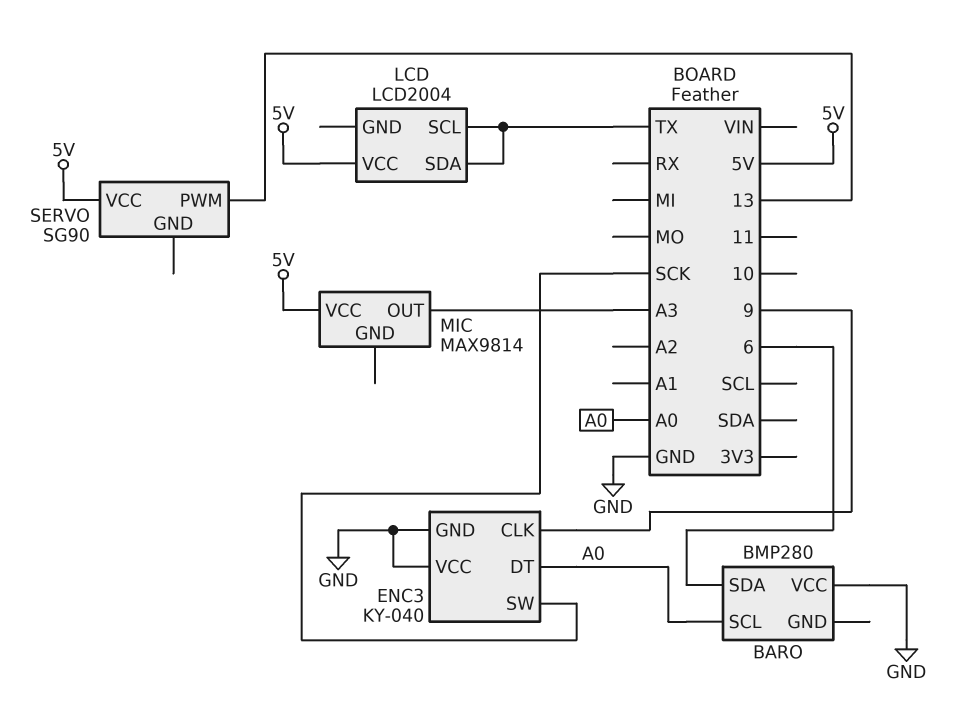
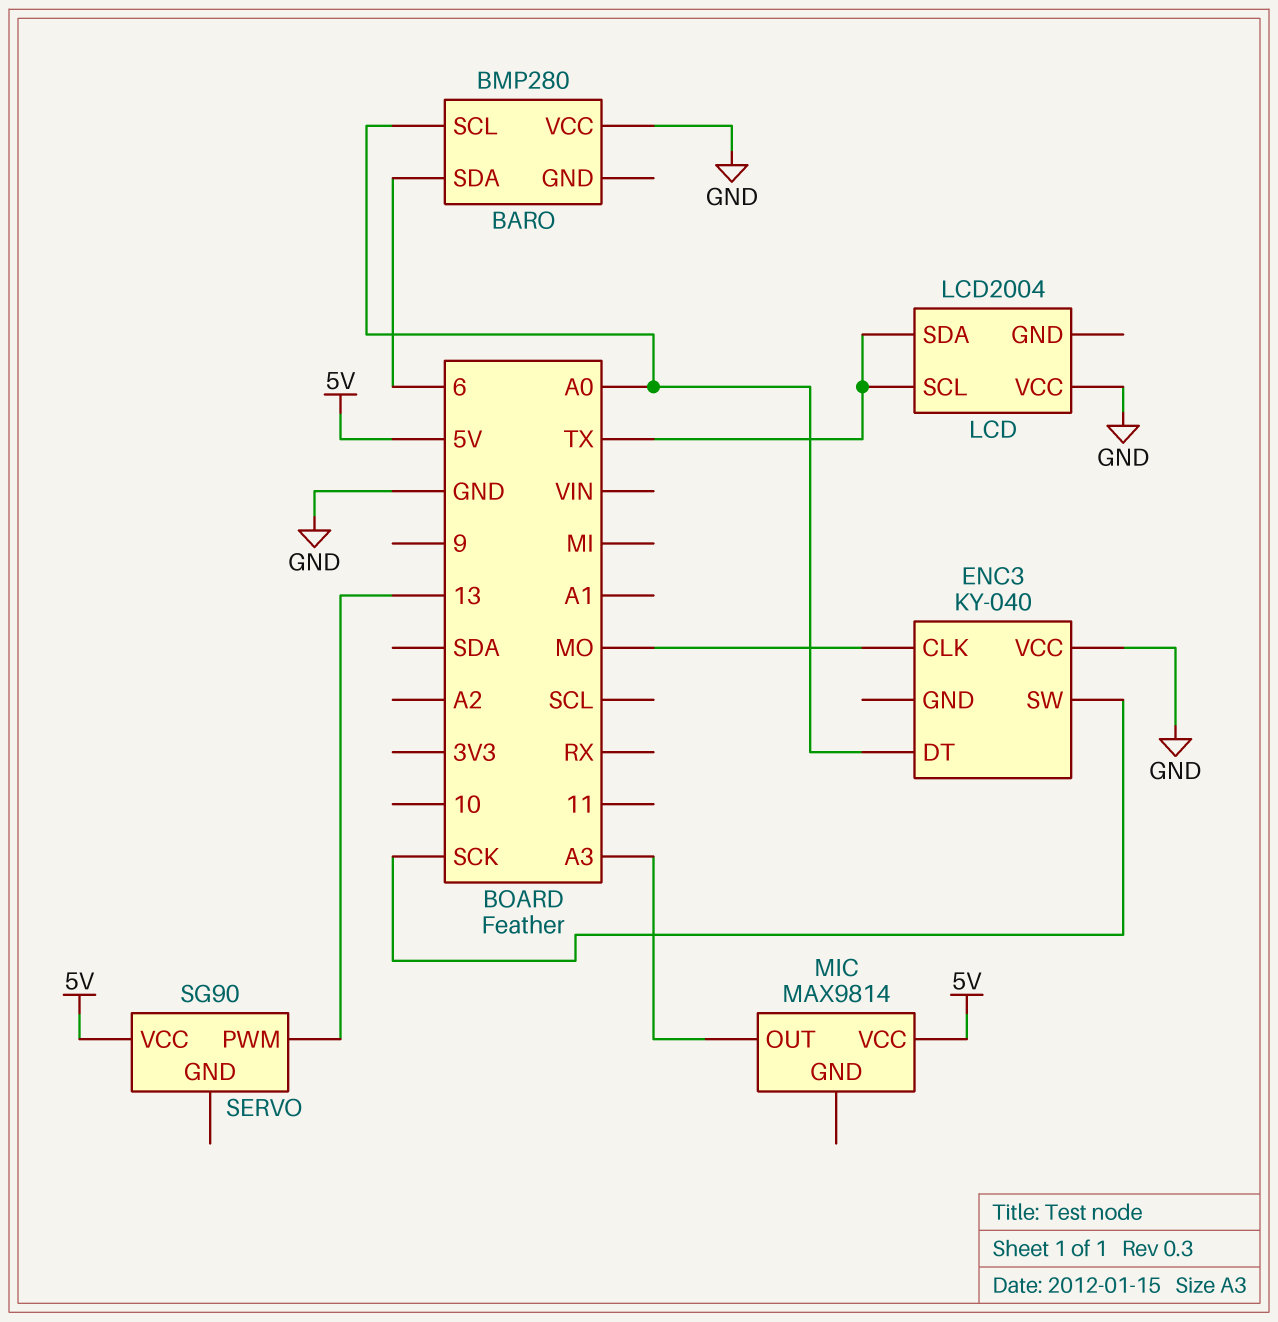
ENC3 pin CLK: 9 -> MO
ENC3 pin GND: GND -> none
LCD pin VCC: 5V -> GND

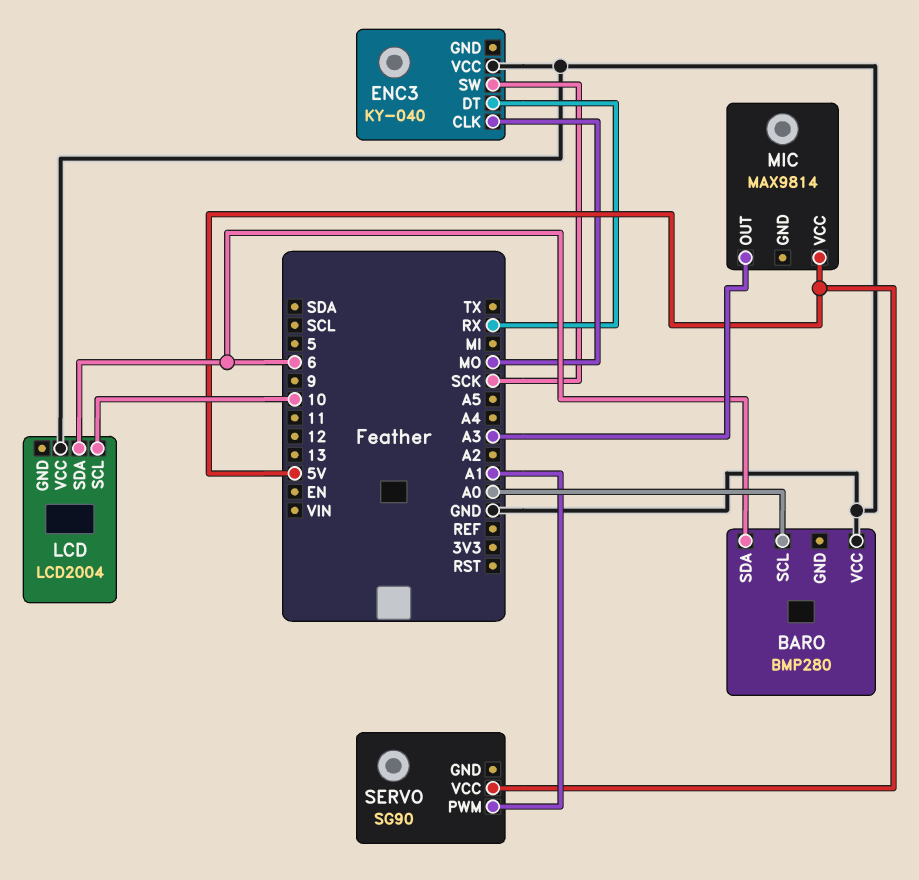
ENC3 pin DT: A0 -> RX
LCD pin SCL: TX -> 10
LCD pin SDA: TX -> 6
SERVO pin PWM: 13 -> A1

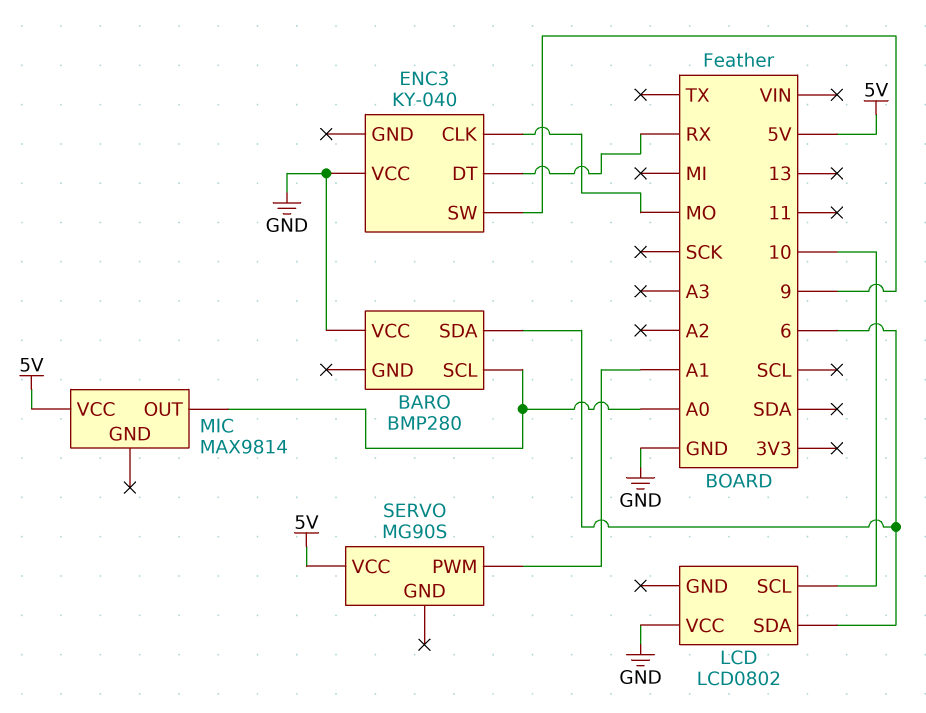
ENC3 pin SW: SCK -> 9
LCD: LCD2004 -> LCD0802
MIC pin OUT: A3 -> A0
SERVO: SG90 -> MG90S

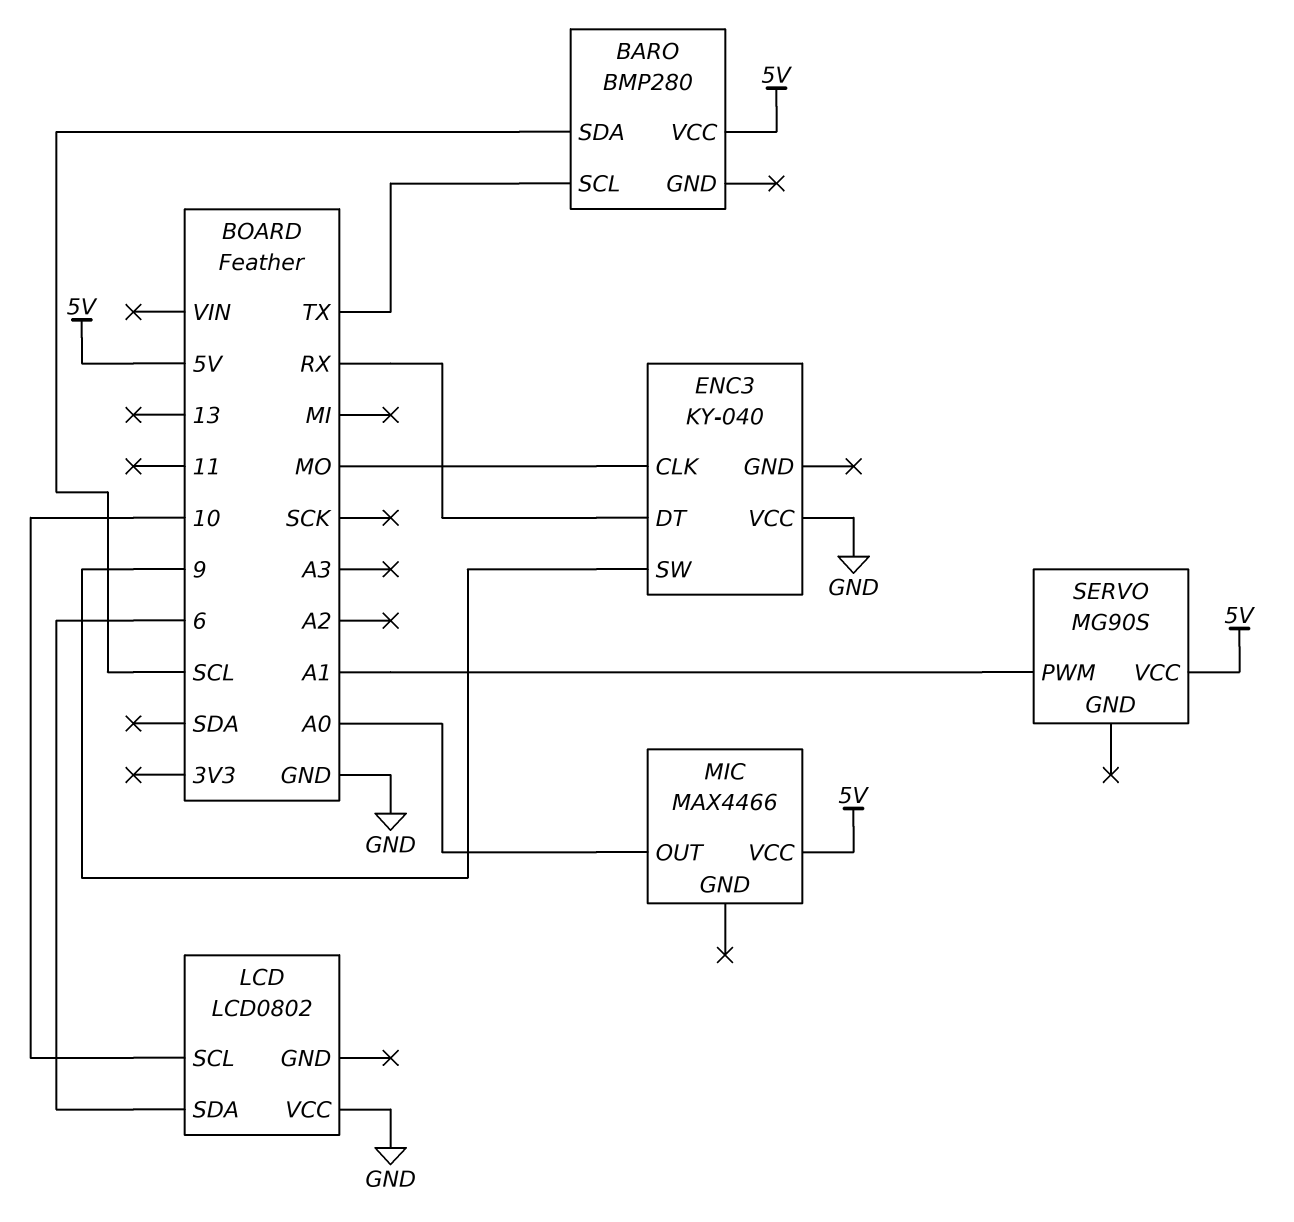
BARO pin SCL: A0 -> TX
BARO pin SDA: 6 -> SCL
BARO pin VCC: GND -> 5V
MIC: MAX9814 -> MAX4466

